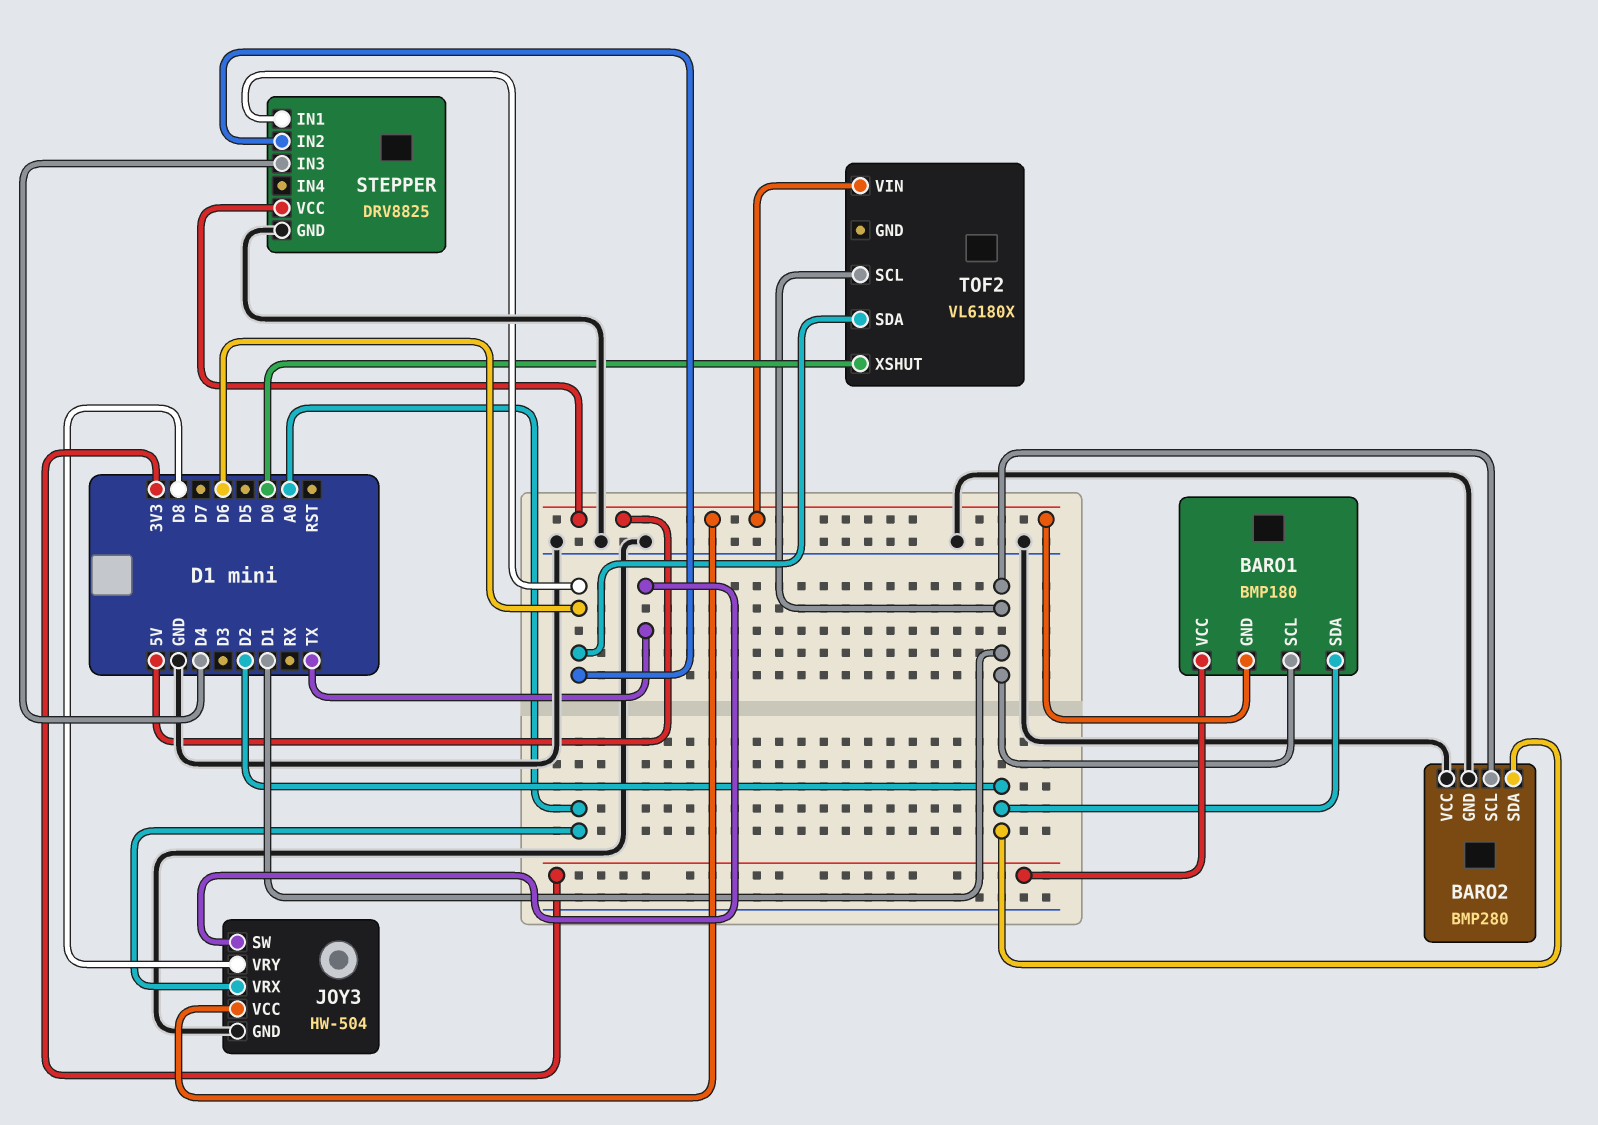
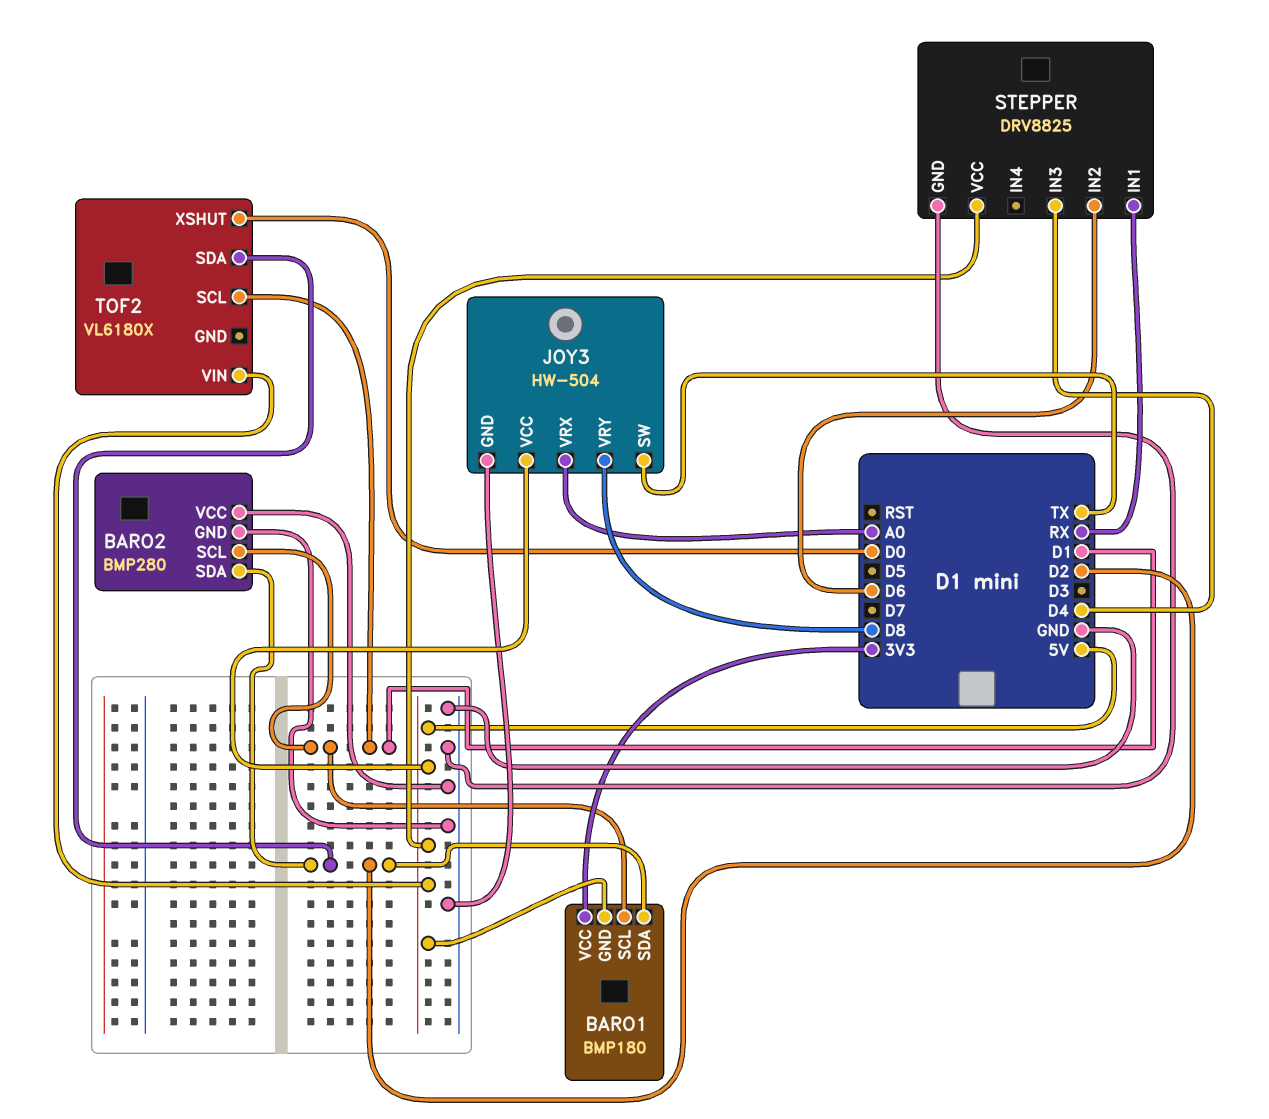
STEPPER pin IN1: D6 -> RX
TOF2 pin SDA: D6 -> D2

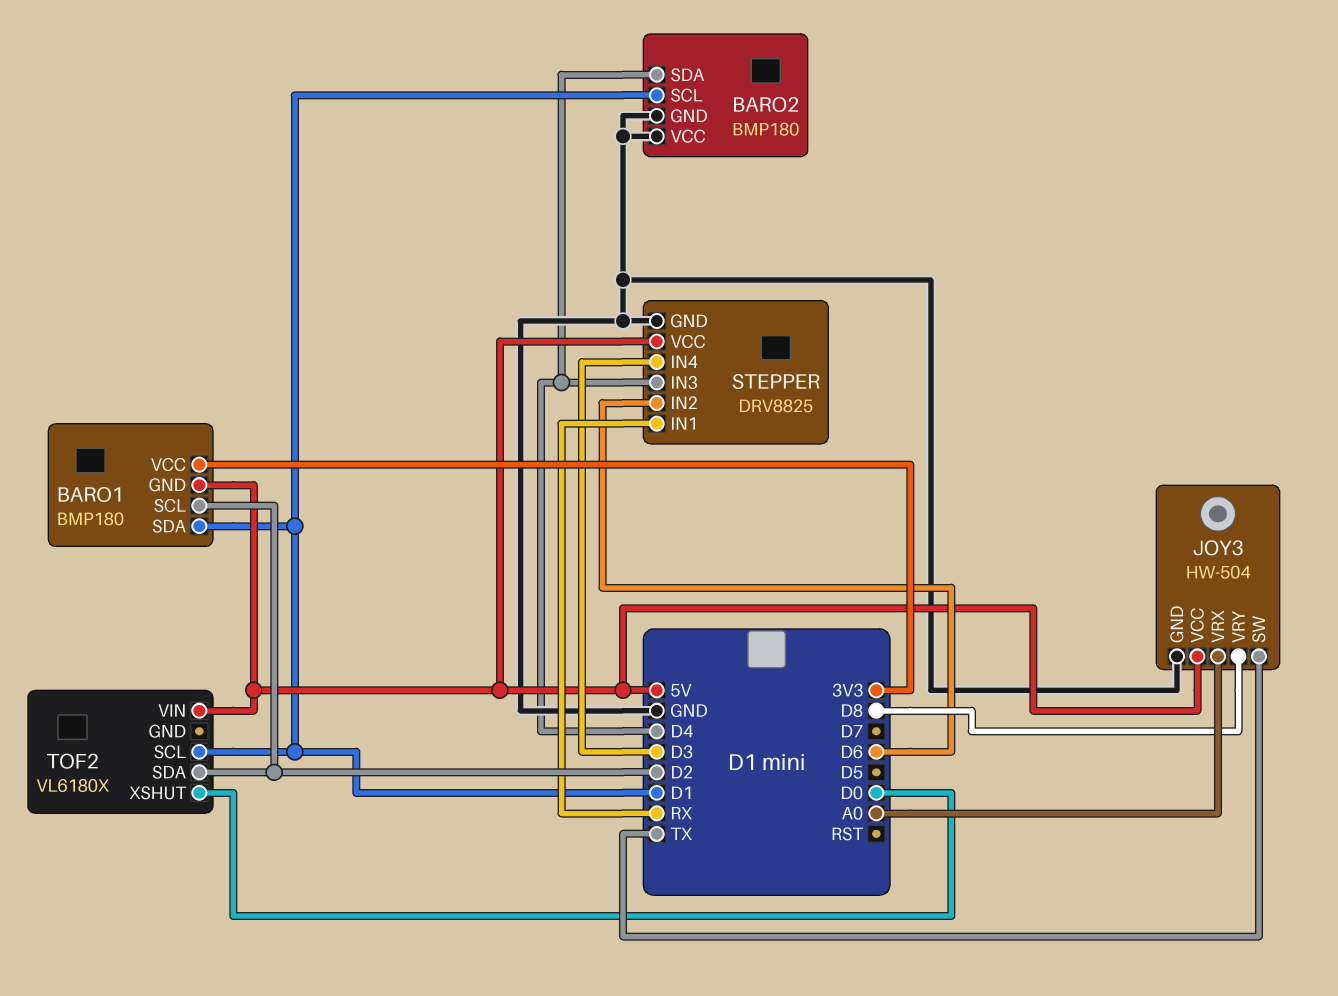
BARO1 pin SCL: D1 -> D2
BARO1 pin SDA: D2 -> D1
BARO2: BMP280 -> BMP180
BARO2 pin SDA: D2 -> D4
STEPPER pin IN4: none -> D3

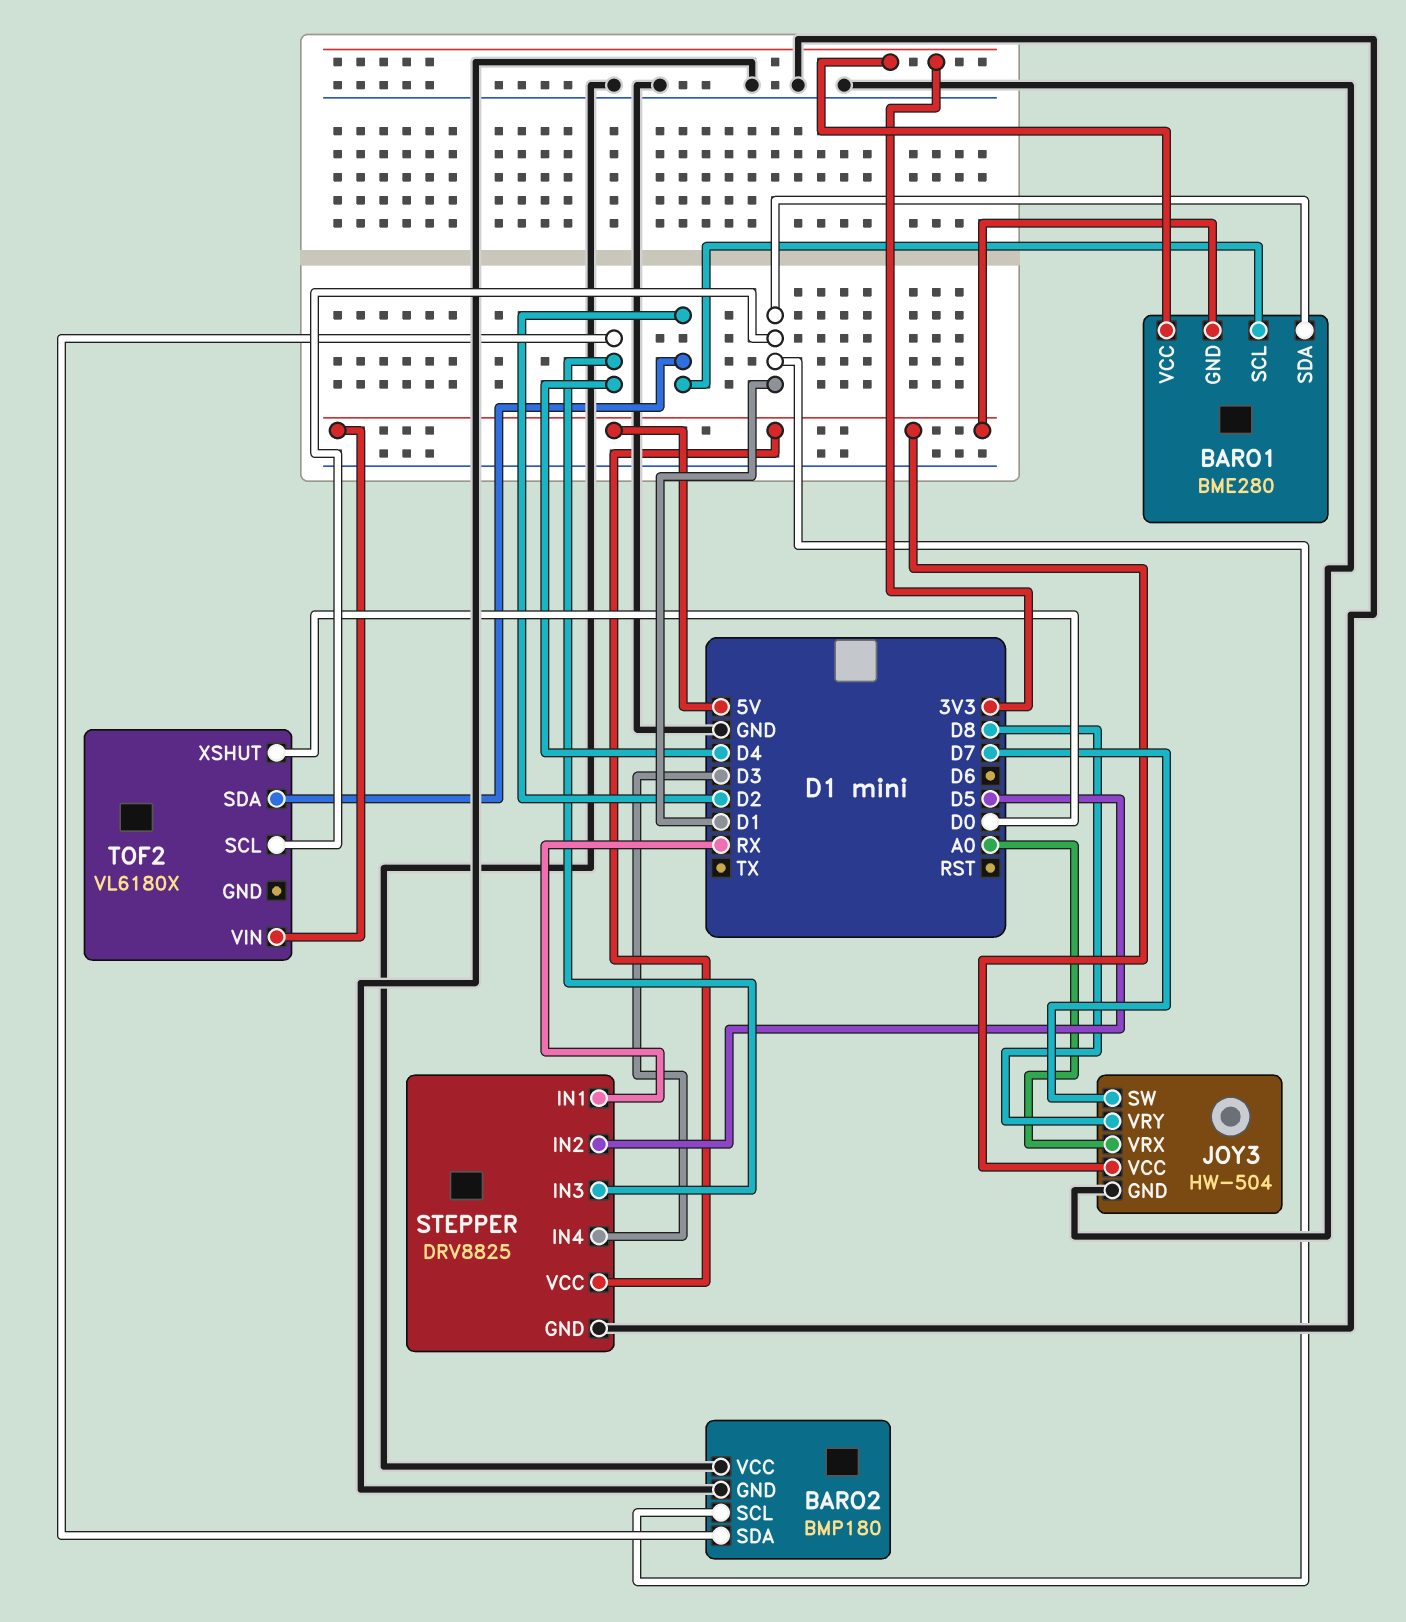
BARO1: BMP180 -> BME280
JOY3 pin SW: TX -> D7
STEPPER pin IN2: D6 -> D5

